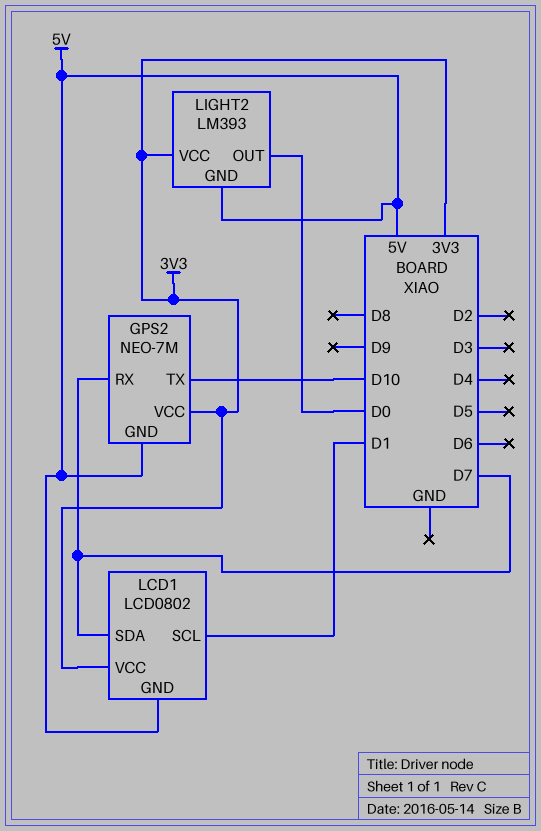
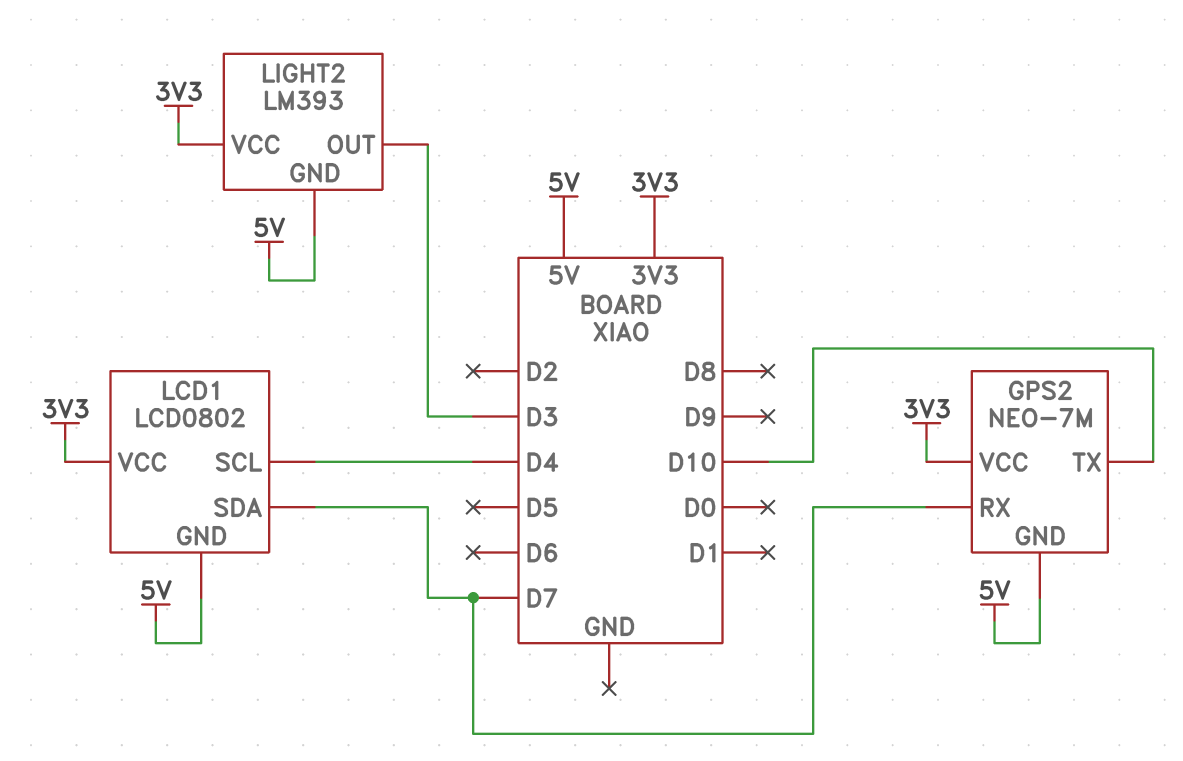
LCD1 pin SCL: D1 -> D4
LIGHT2 pin OUT: D0 -> D3

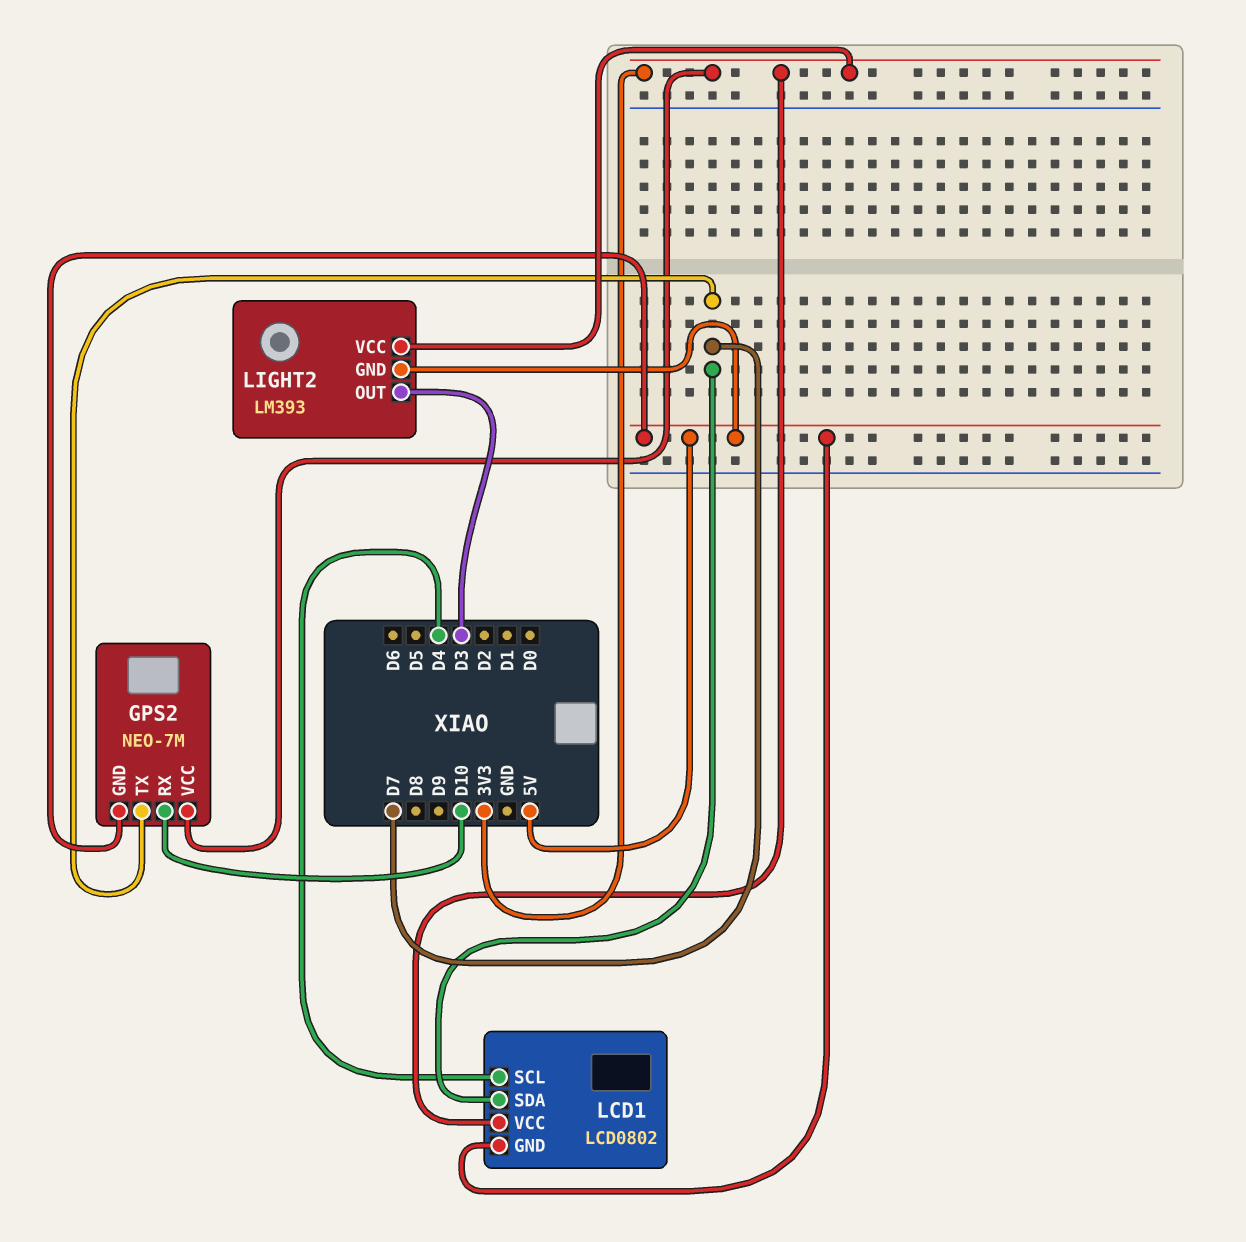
GPS2 pin RX: D7 -> D10
GPS2 pin TX: D10 -> D7

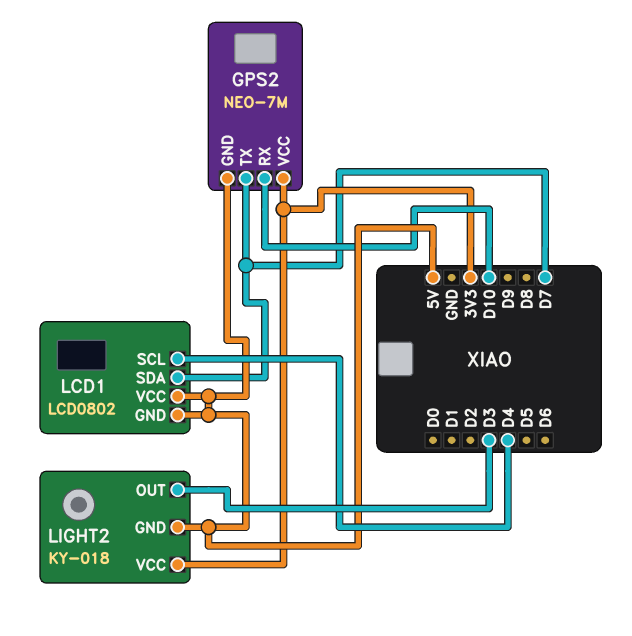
LCD1 pin VCC: 3V3 -> 5V
LIGHT2: LM393 -> KY-018

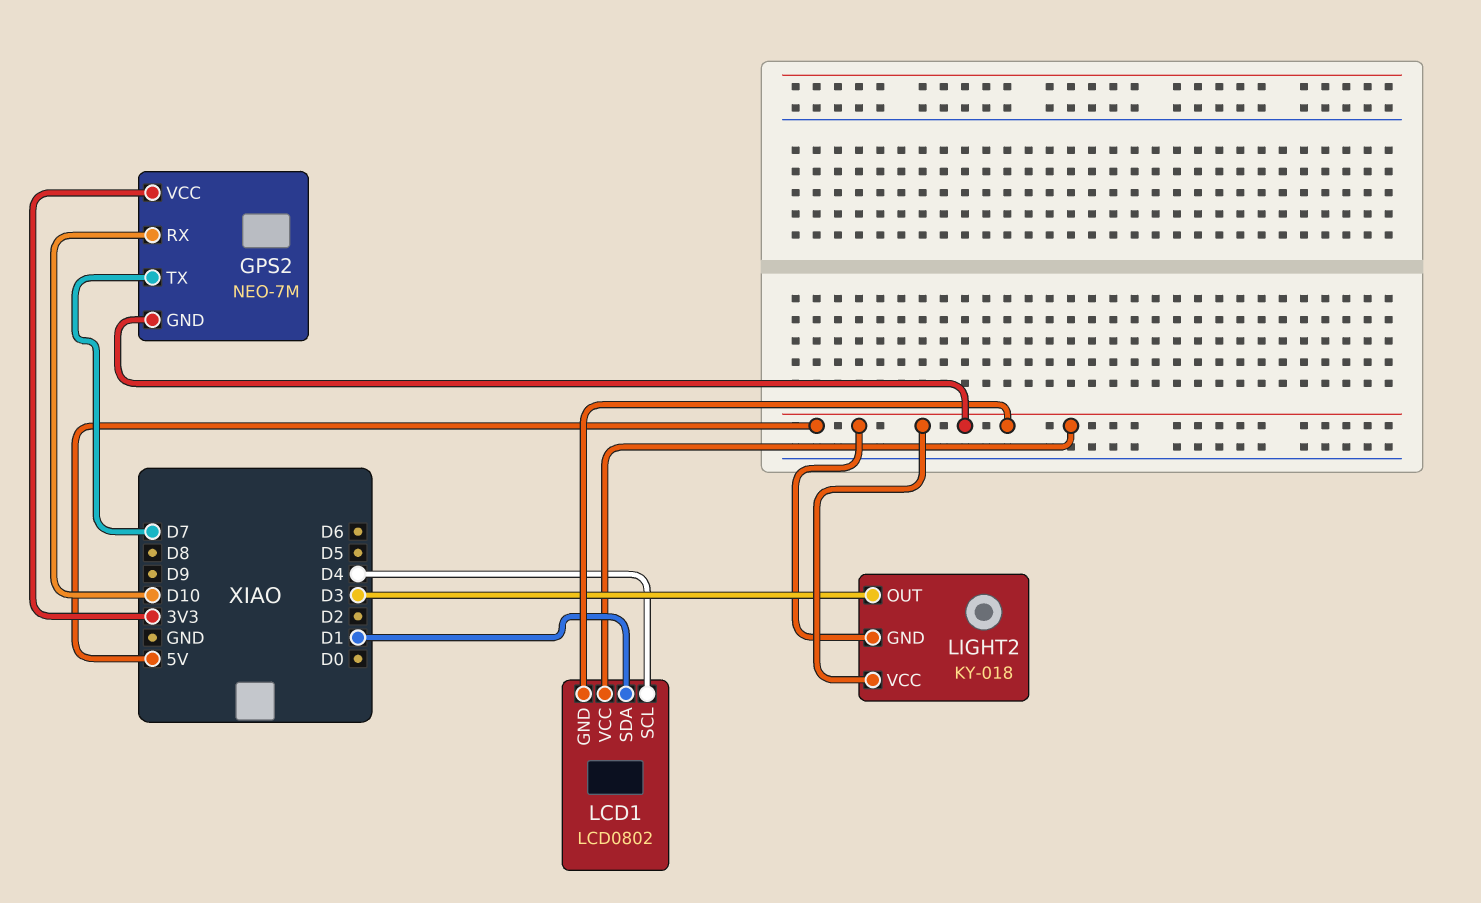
LCD1 pin SDA: D7 -> D1
LIGHT2 pin VCC: 3V3 -> 5V

